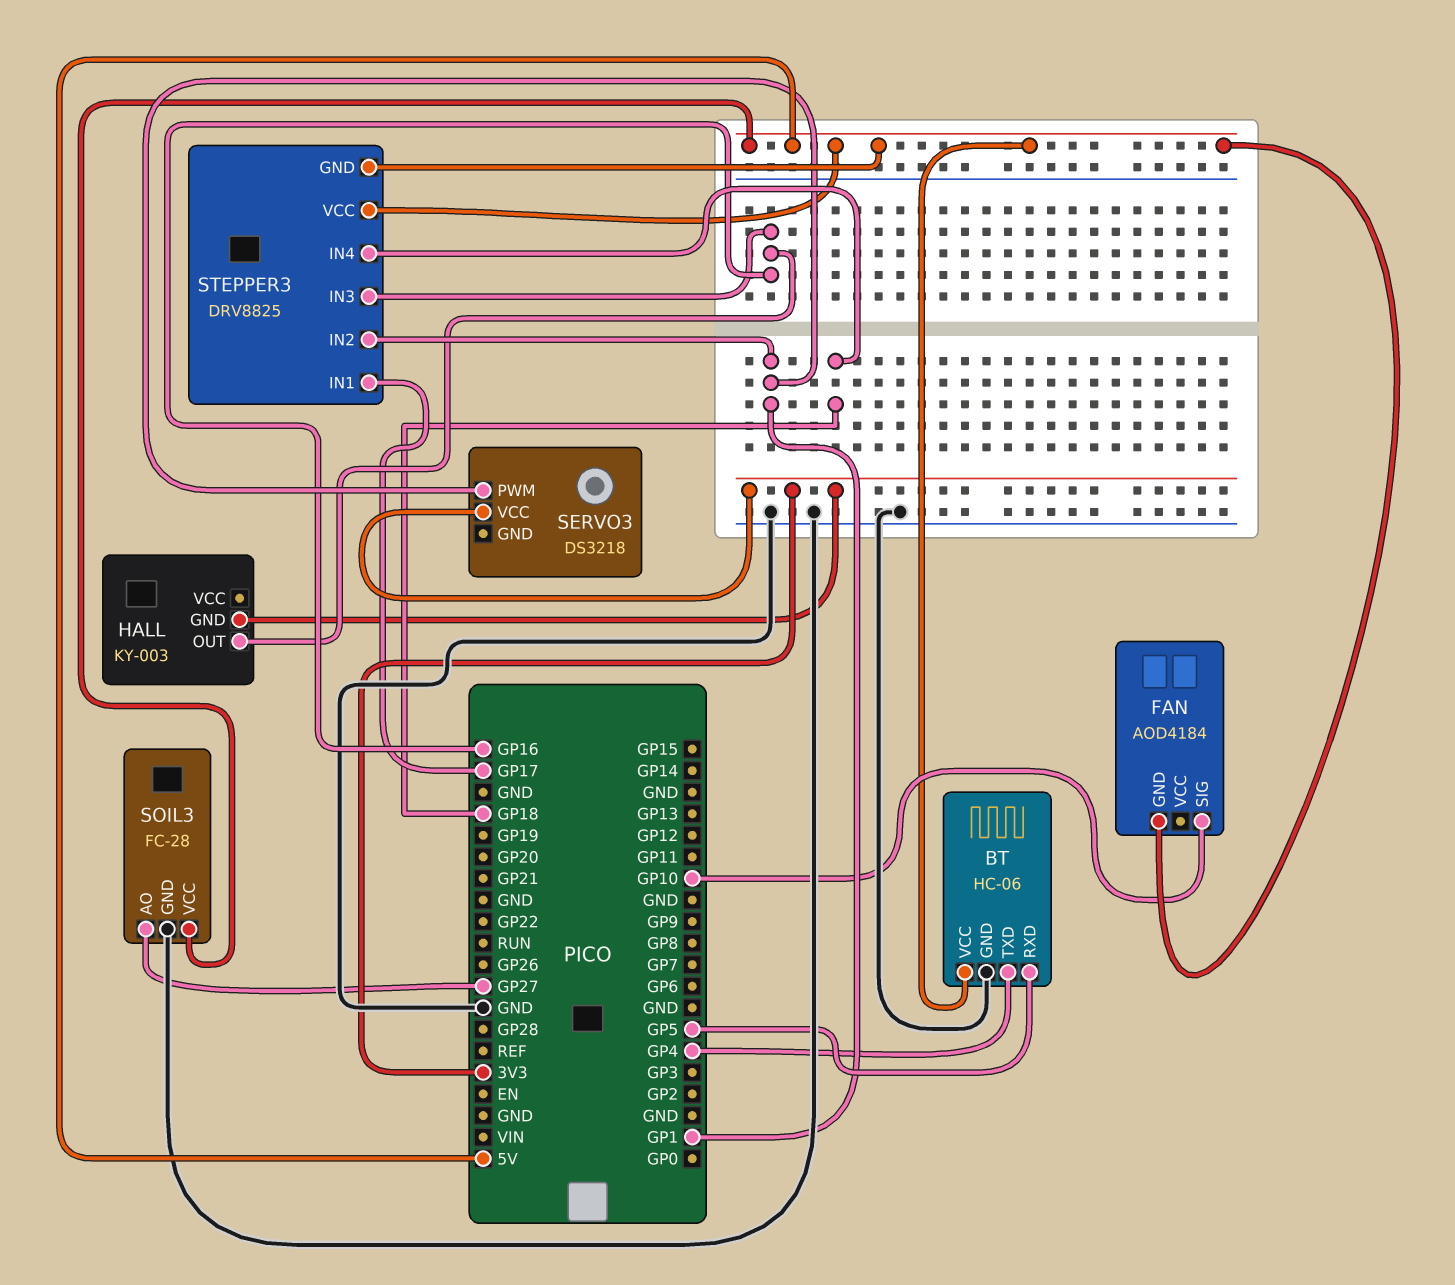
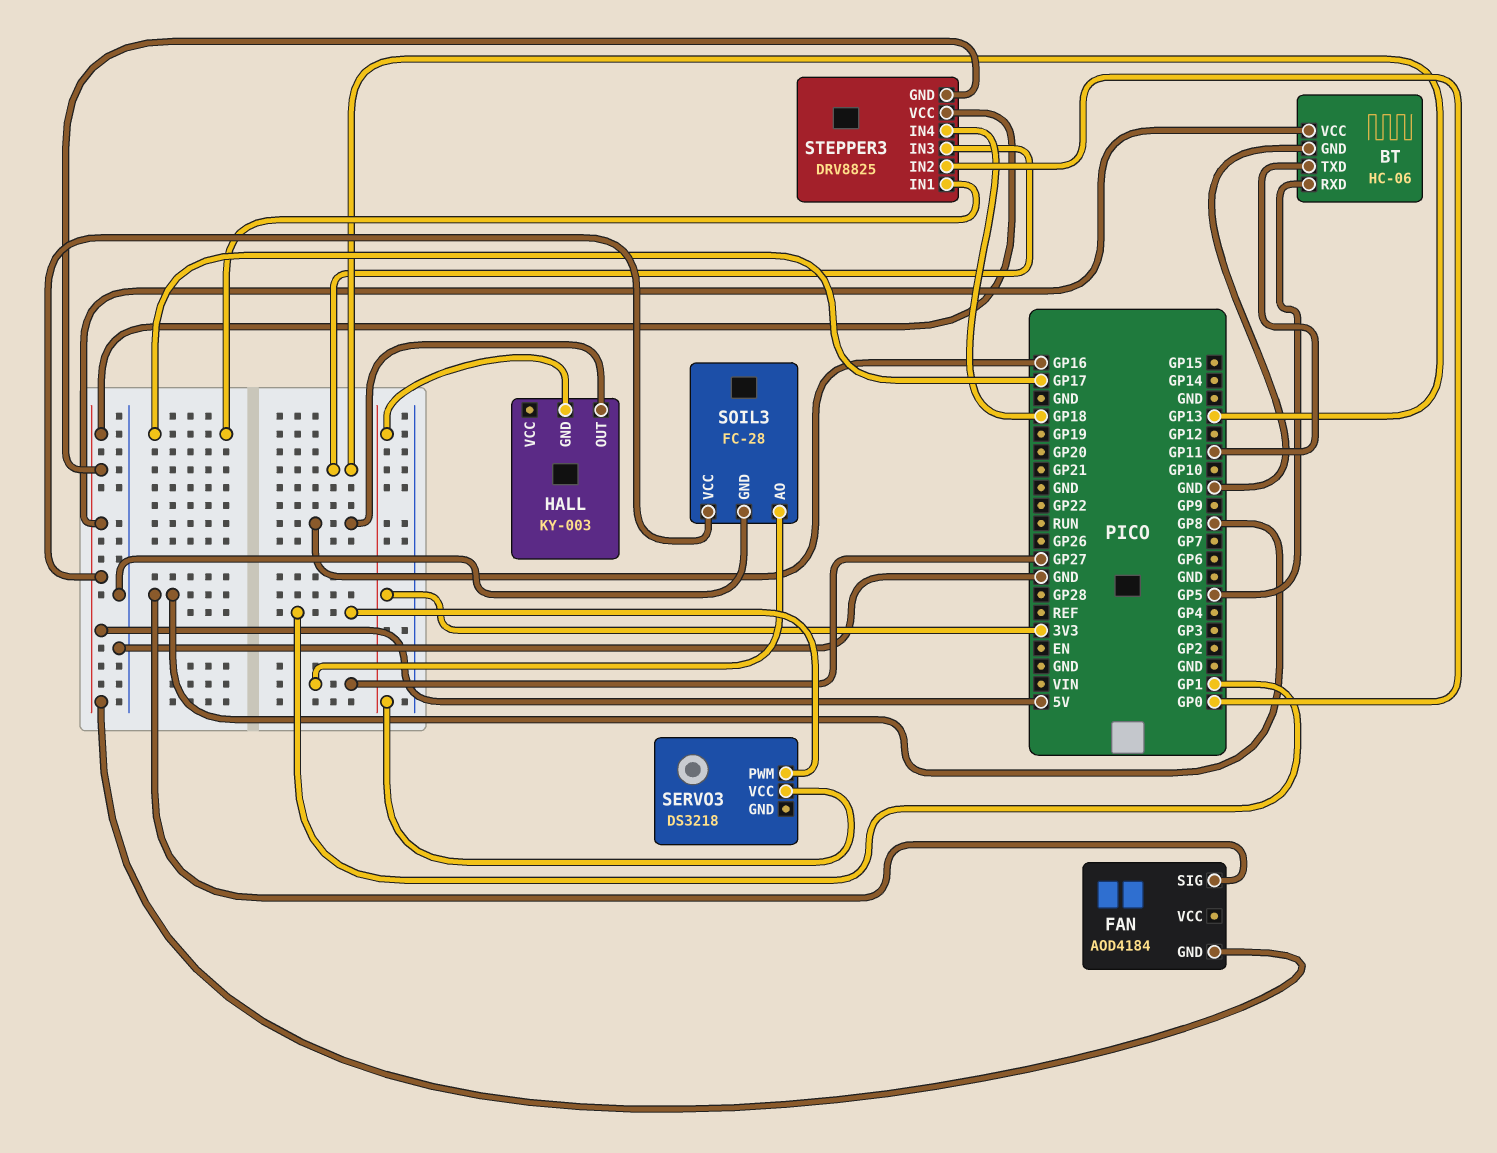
BT pin TXD: GP4 -> GP11
FAN pin SIG: GP10 -> GP8
STEPPER3 pin IN2: GP1 -> GP0
STEPPER3 pin IN3: GP16 -> GP13

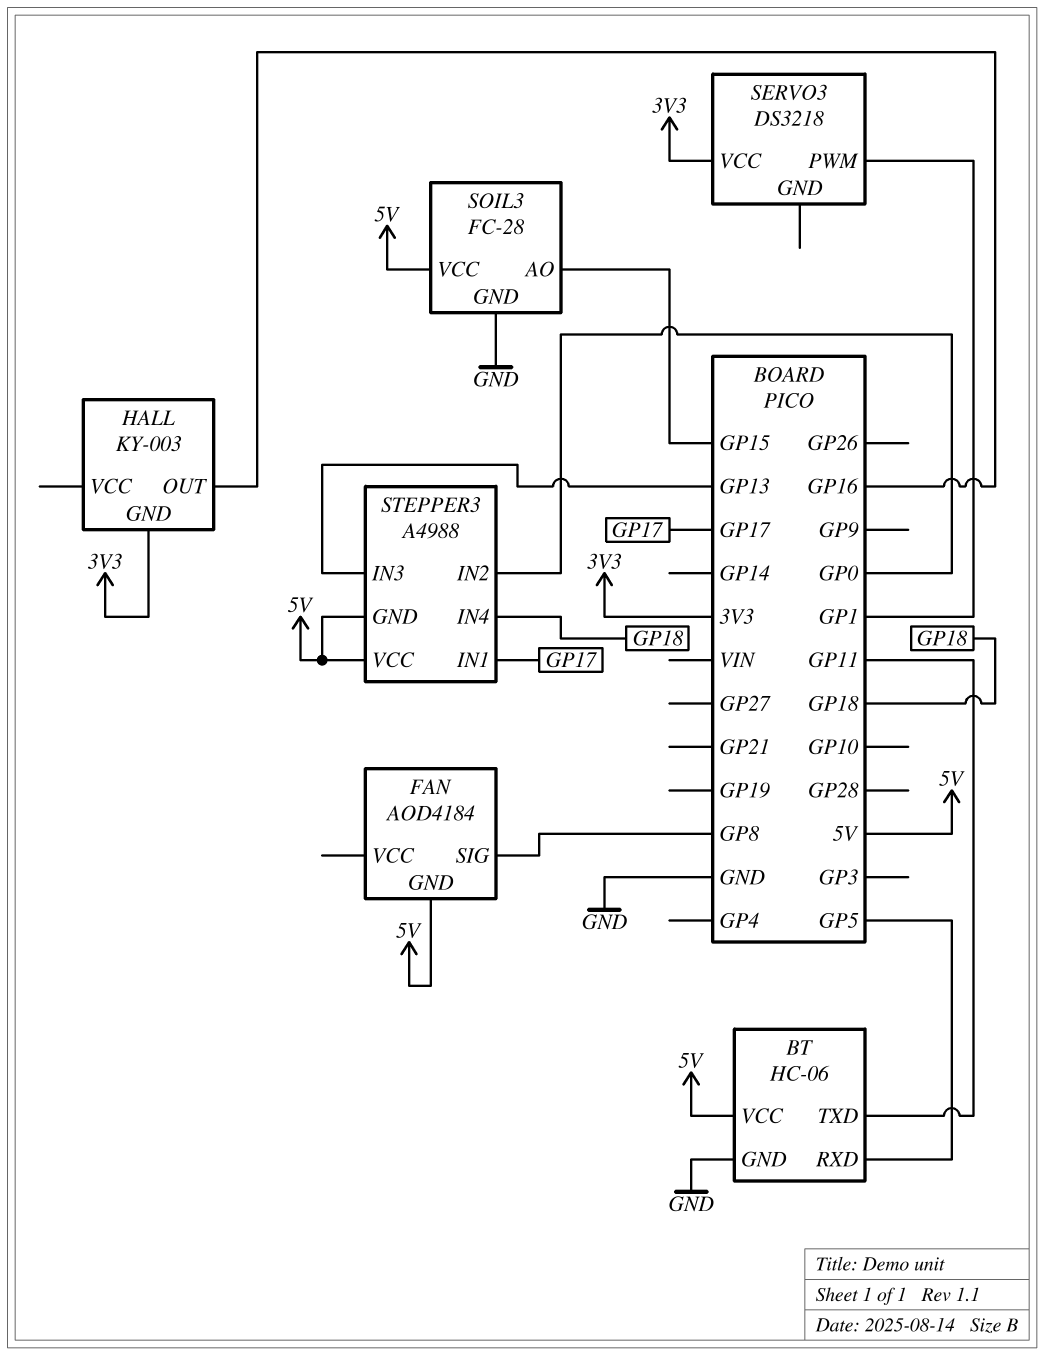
SOIL3 pin AO: GP27 -> GP15
STEPPER3: DRV8825 -> A4988

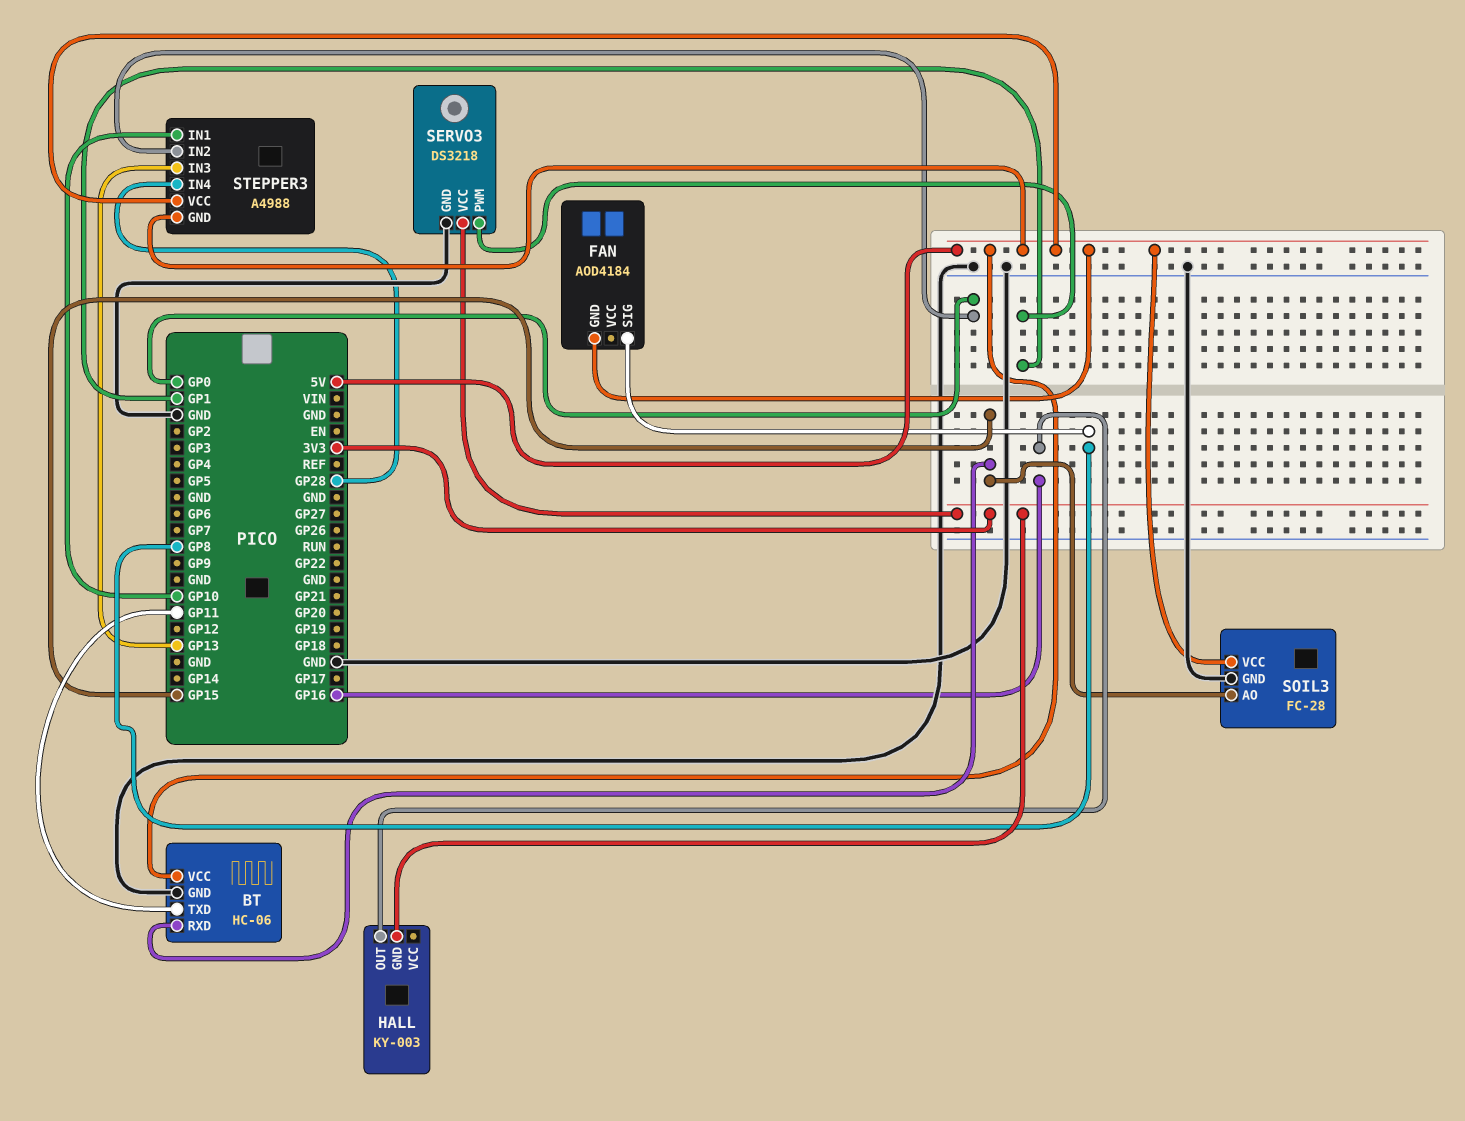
BT pin RXD: GP5 -> GP15
SERVO3 pin GND: none -> GND
STEPPER3 pin IN1: GP17 -> GP10
STEPPER3 pin IN4: GP18 -> GP28

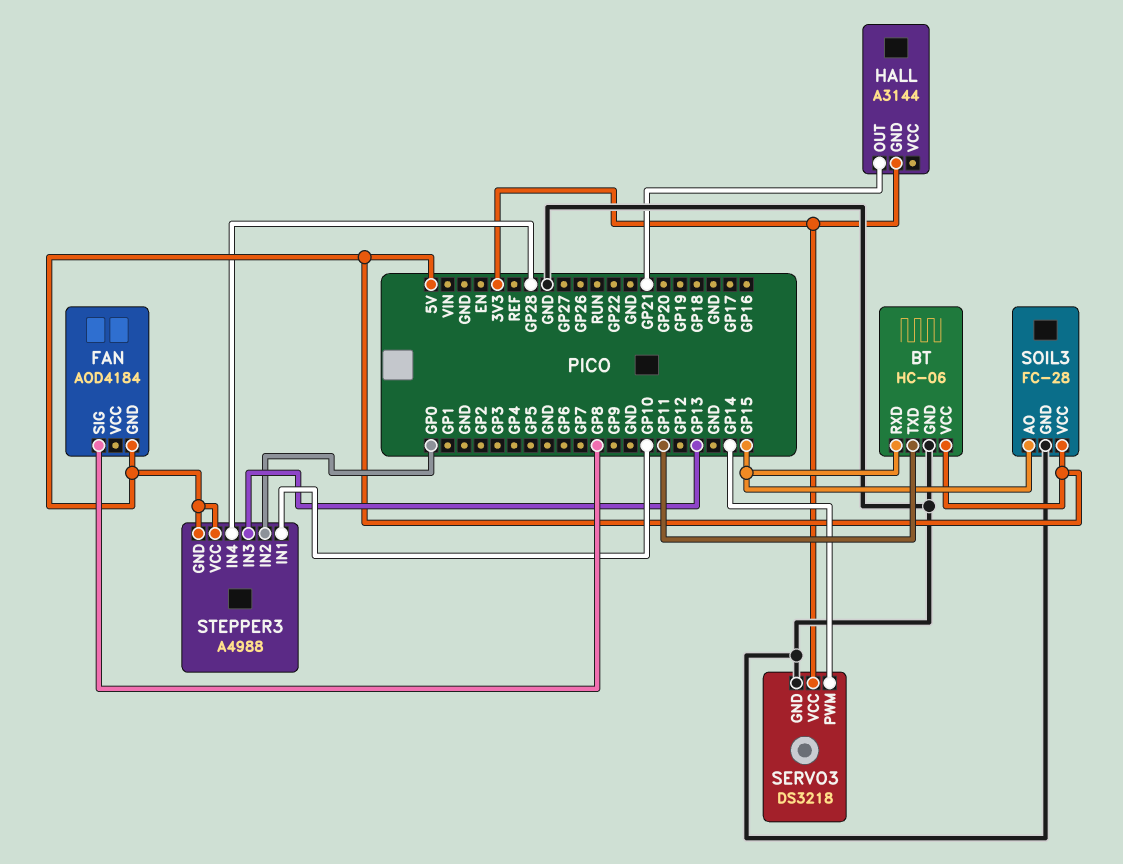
HALL: KY-003 -> A3144
HALL pin OUT: GP16 -> GP21
SERVO3 pin PWM: GP1 -> GP14

